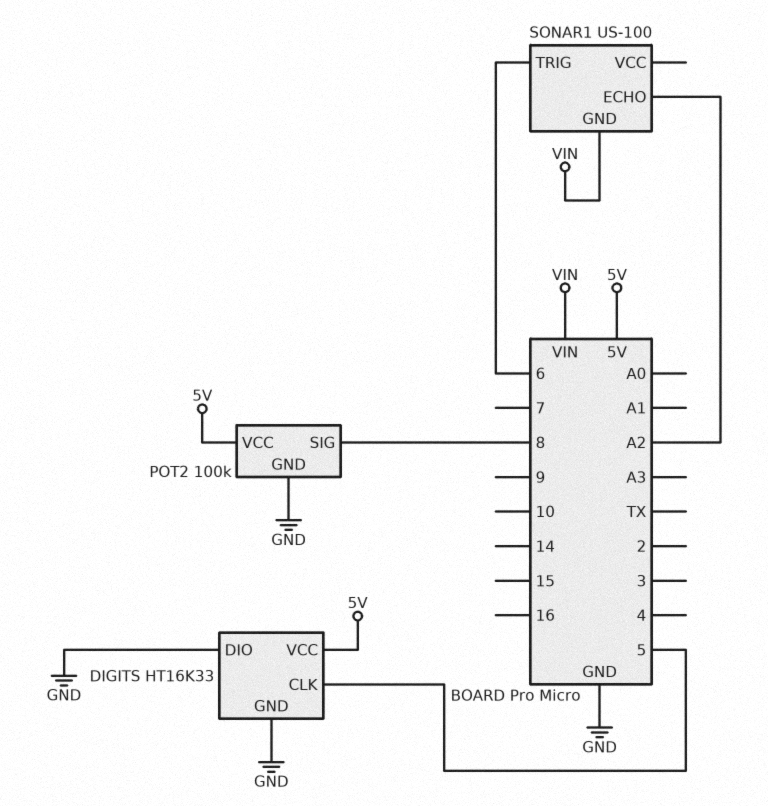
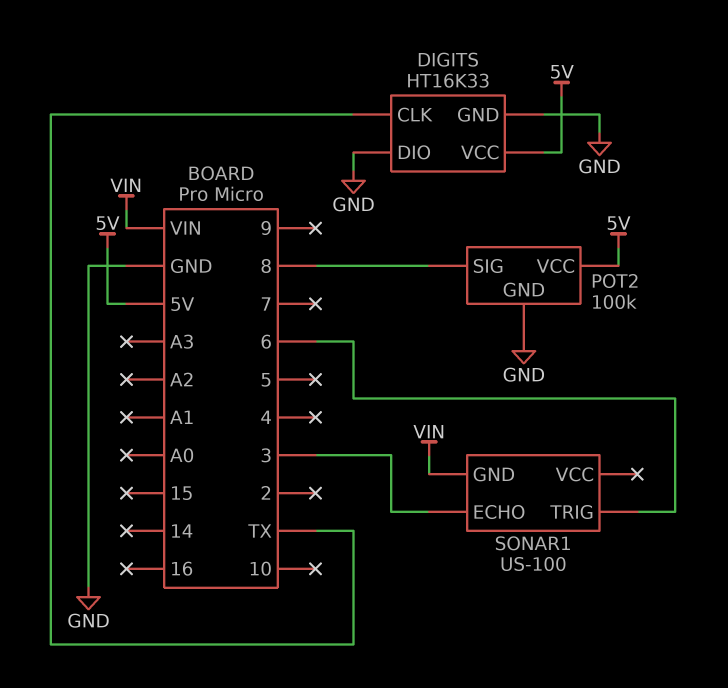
DIGITS pin CLK: 5 -> TX
SONAR1 pin ECHO: A2 -> 3

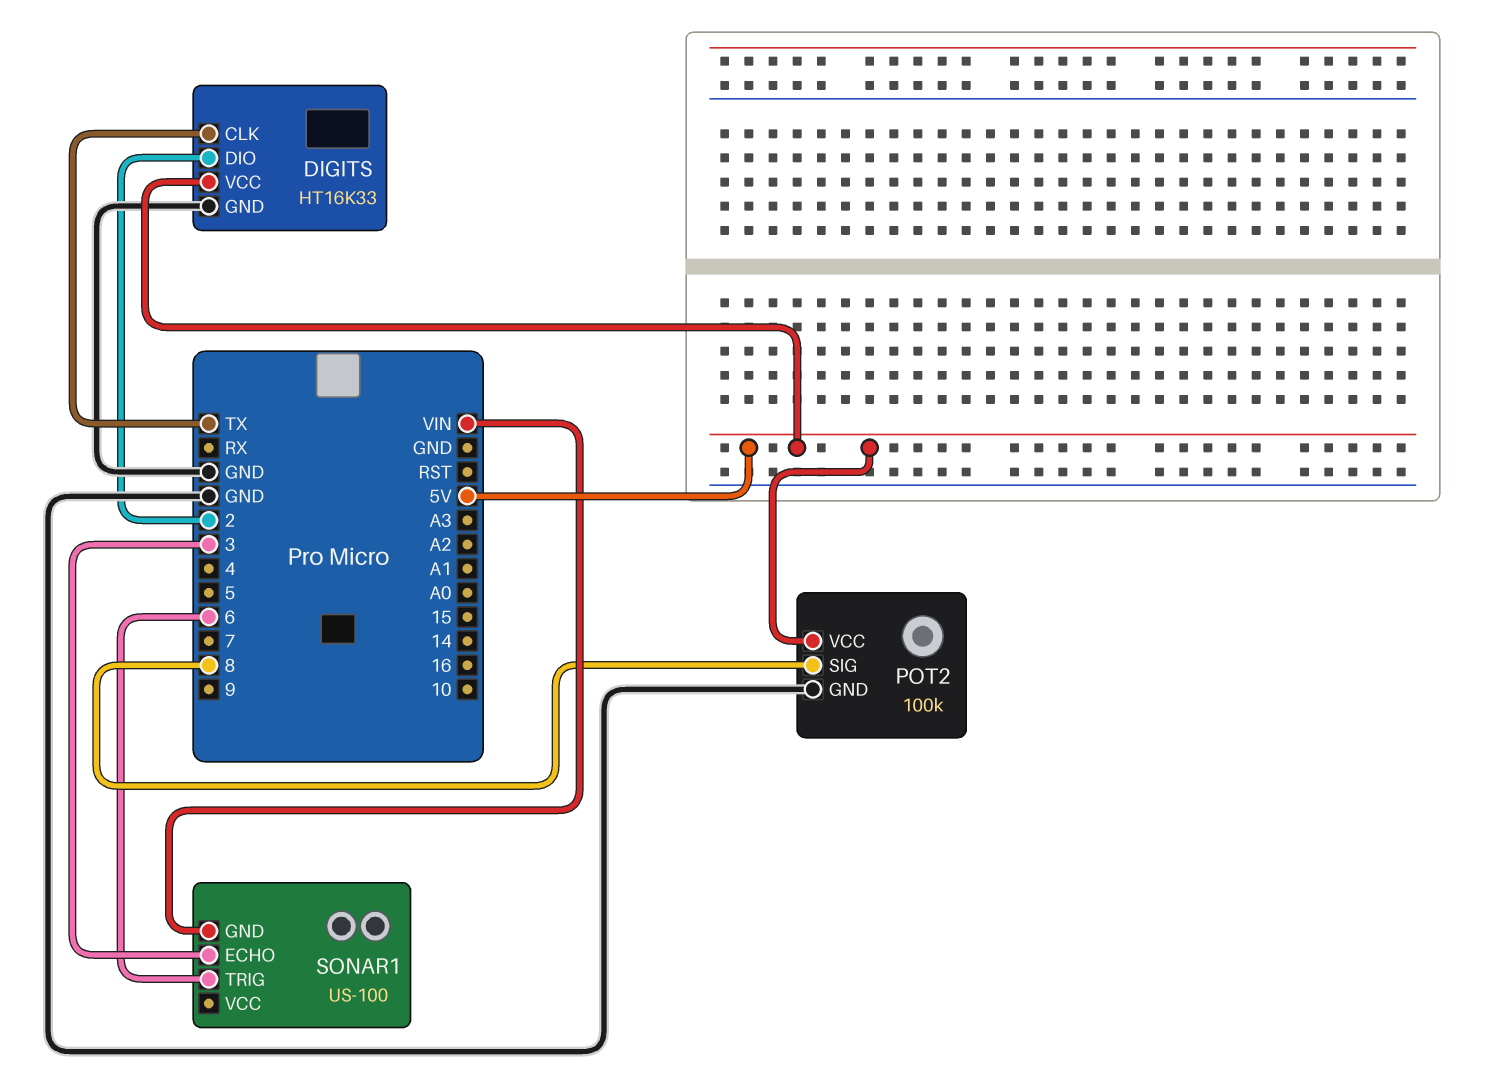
DIGITS pin DIO: GND -> 2

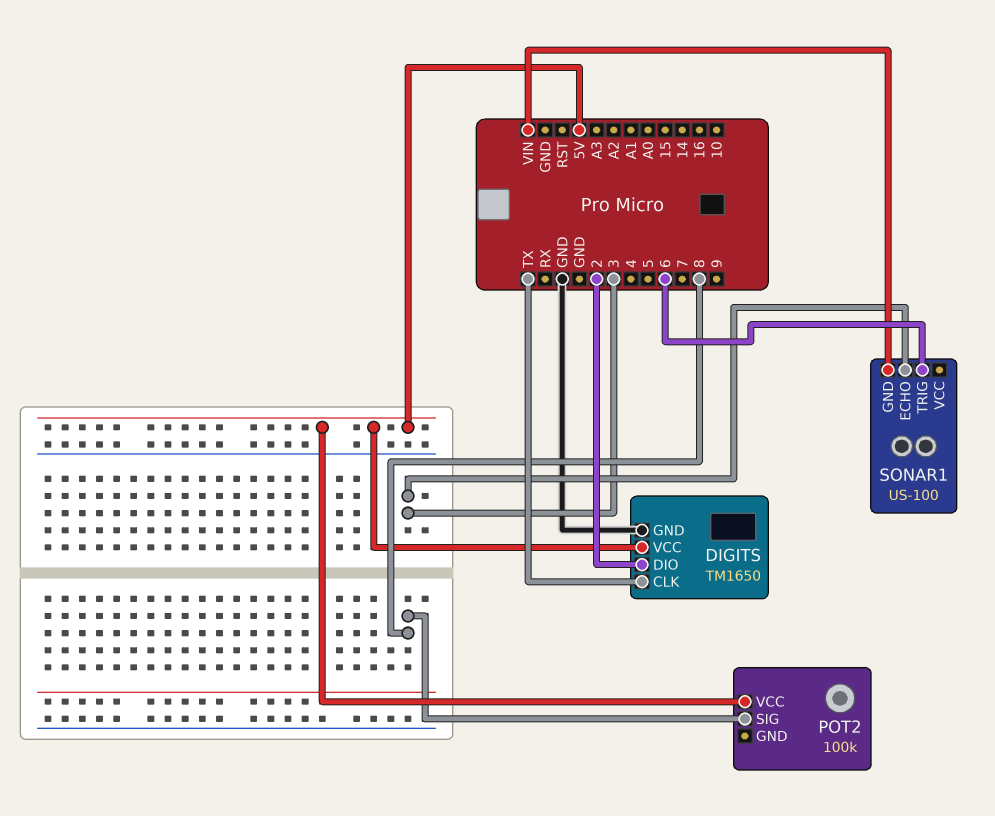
DIGITS: HT16K33 -> TM1650
POT2 pin GND: GND -> none

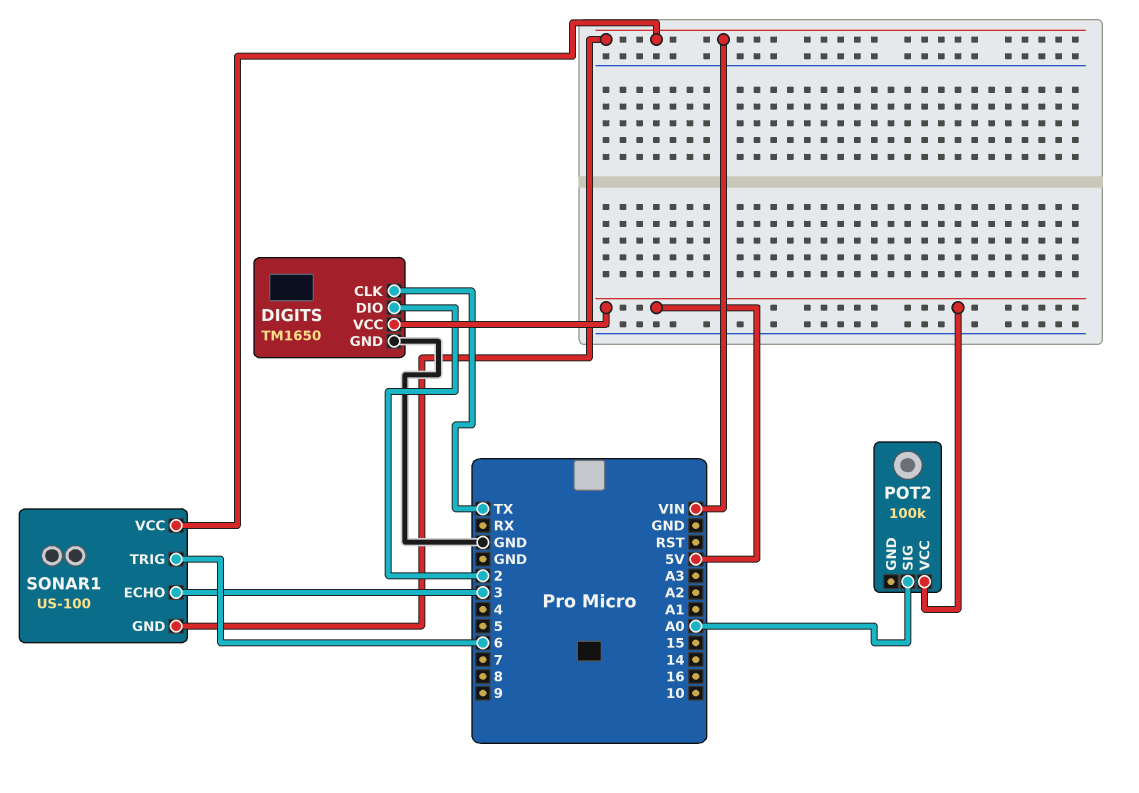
POT2 pin SIG: 8 -> A0
SONAR1 pin VCC: none -> VIN

